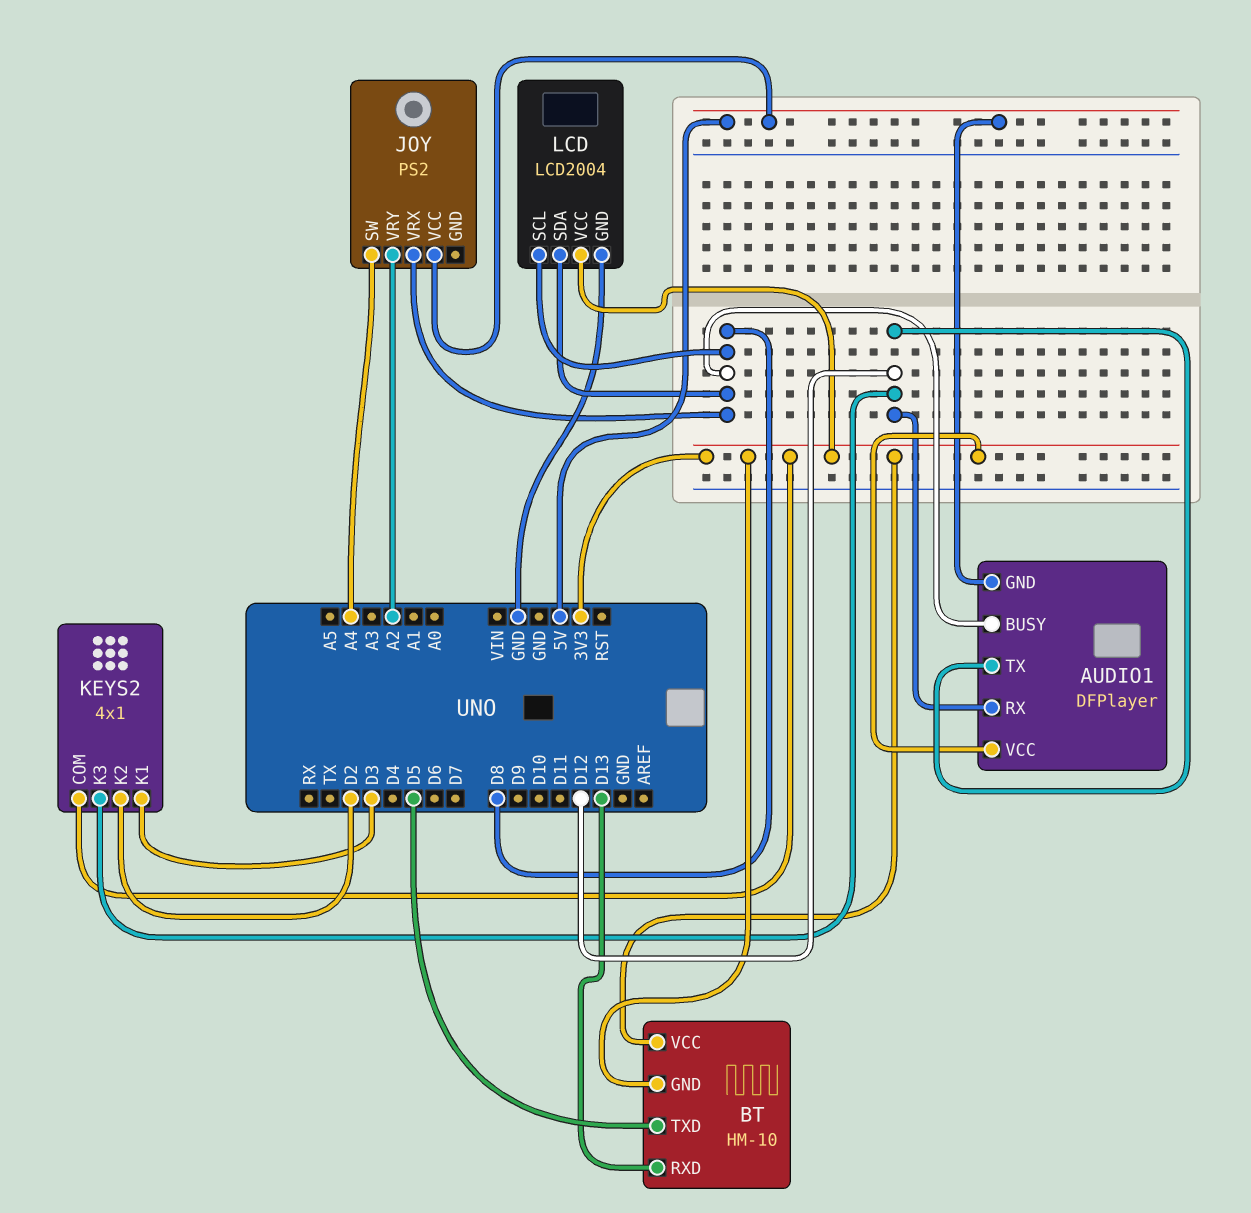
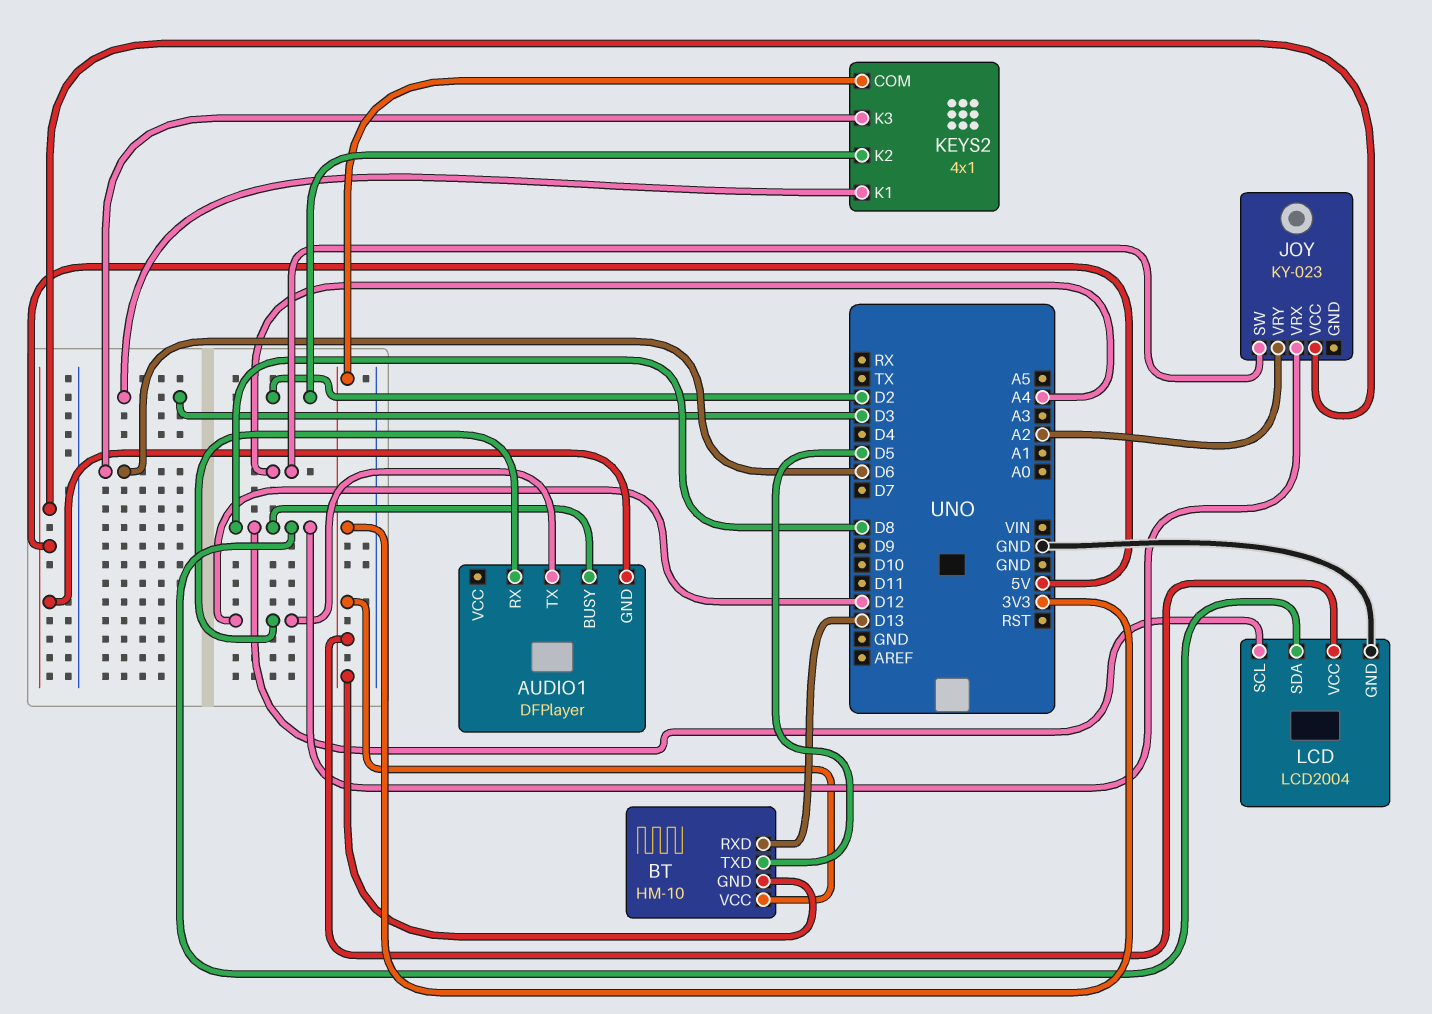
AUDIO1 pin VCC: 3V3 -> none
JOY: PS2 -> KY-023
KEYS2 pin K3: D12 -> D6

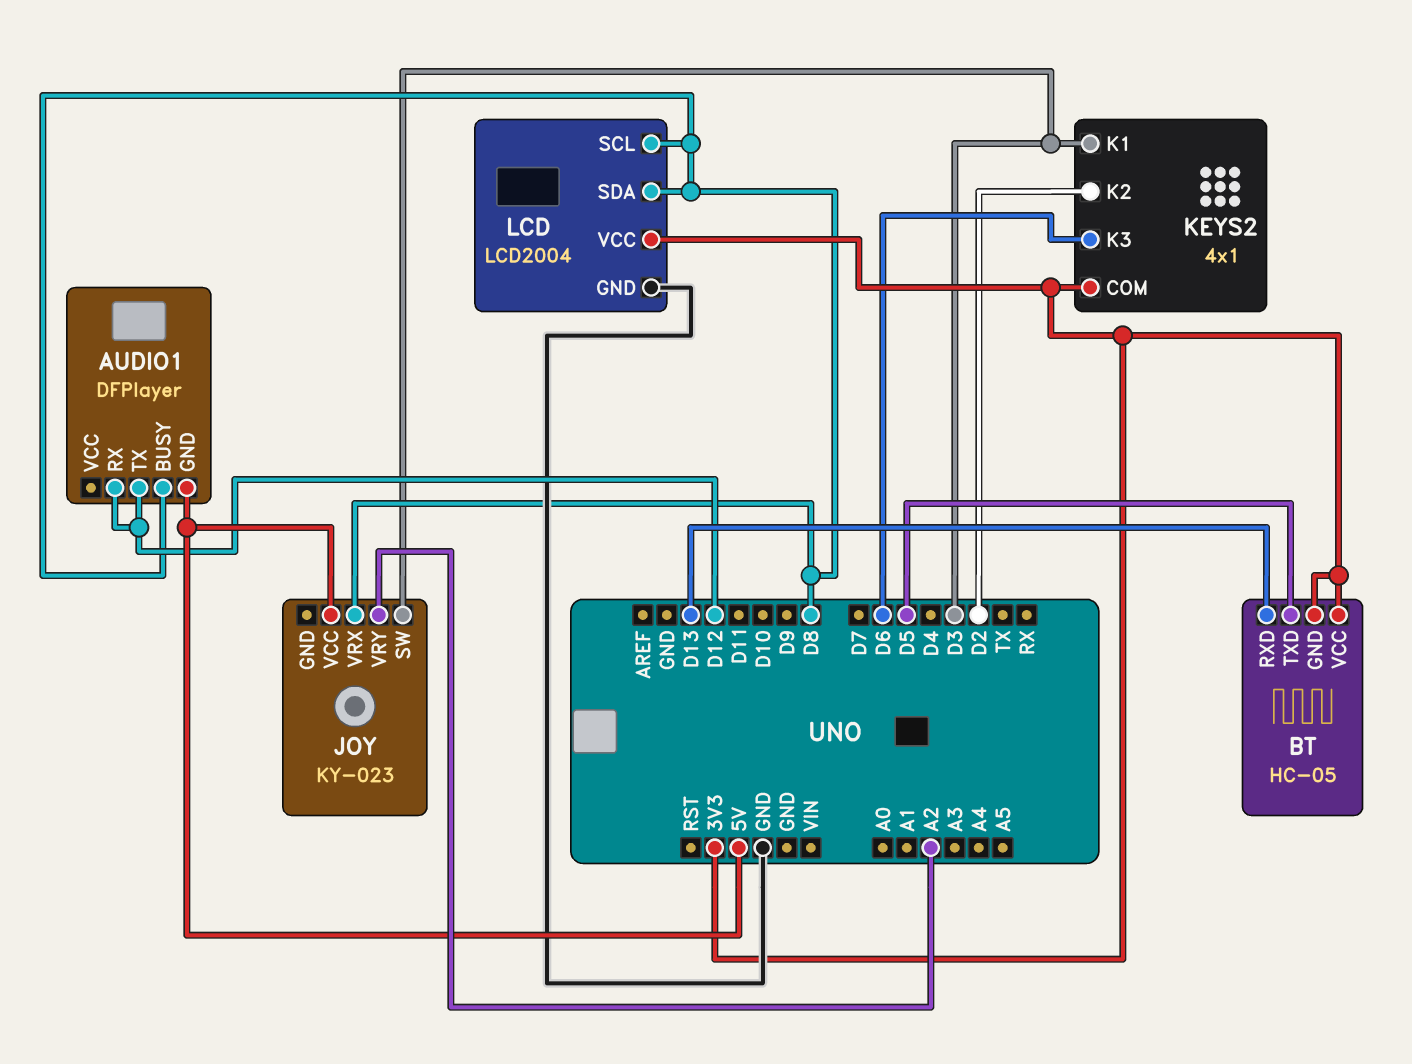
BT: HM-10 -> HC-05
JOY pin SW: A4 -> D3

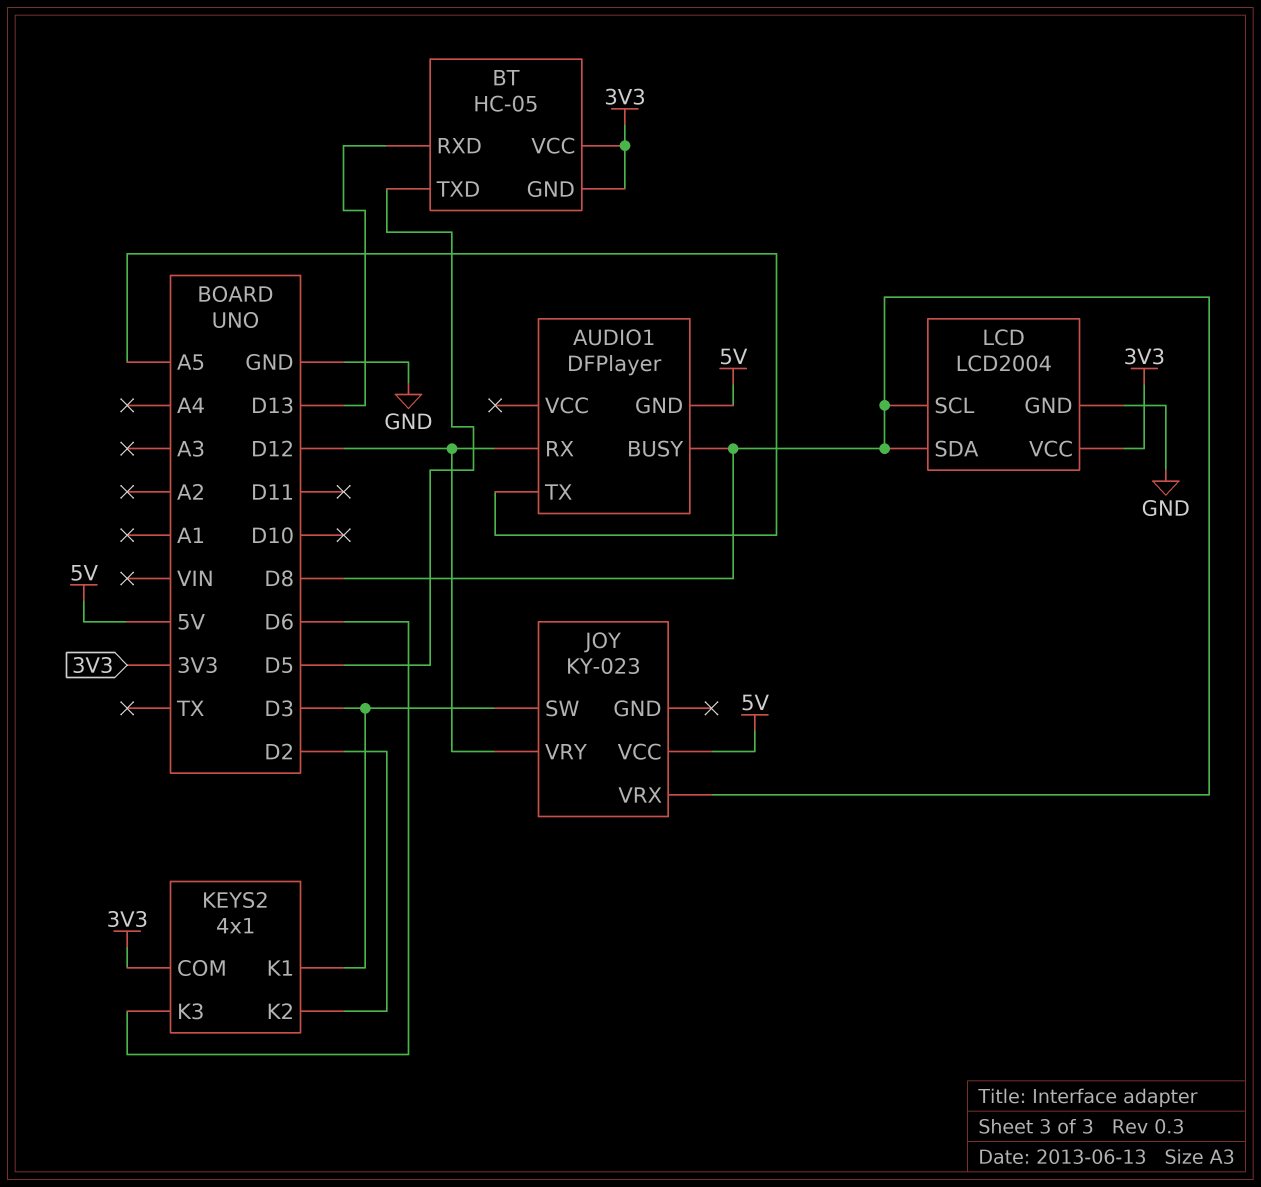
AUDIO1 pin TX: D12 -> A5
JOY pin VRY: A2 -> D12

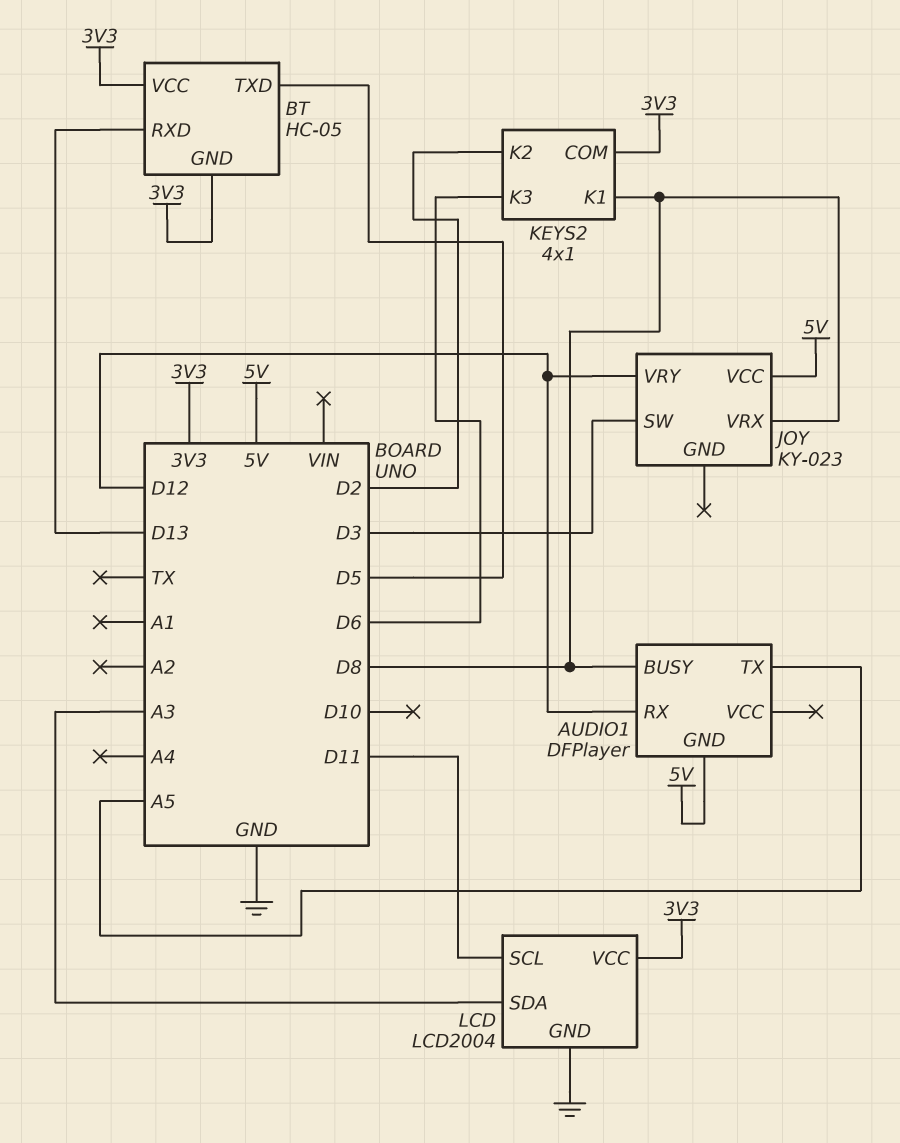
KEYS2 pin K1: D3 -> D8
LCD pin SCL: D8 -> D11
LCD pin SDA: D8 -> A3

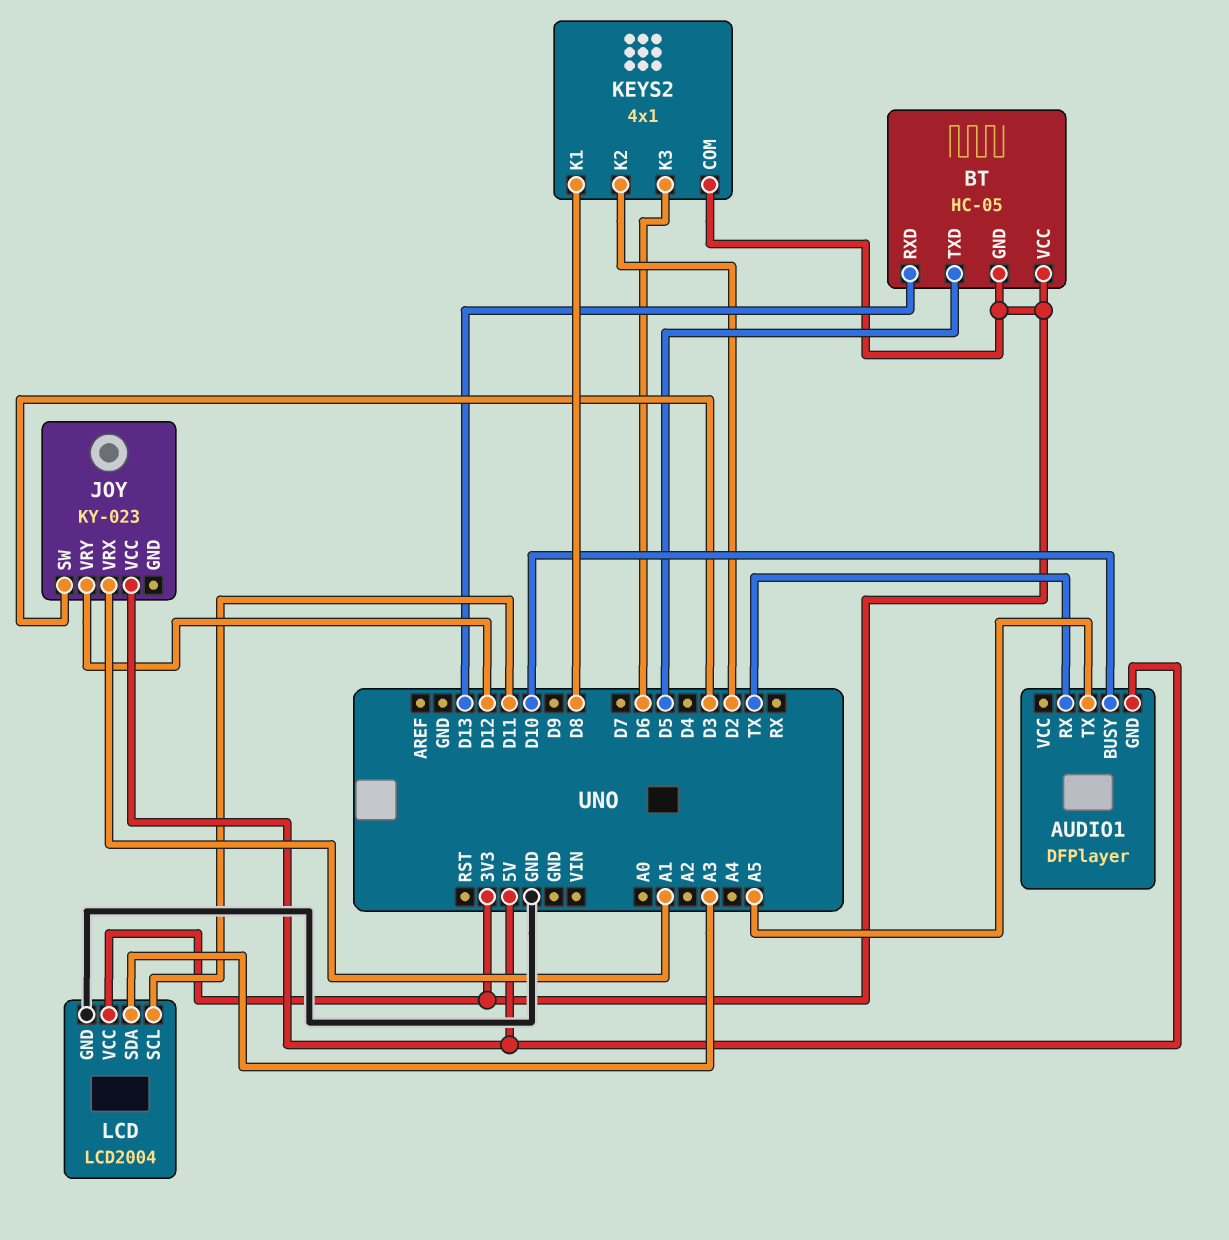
AUDIO1 pin BUSY: D8 -> D10
AUDIO1 pin RX: D12 -> TX
JOY pin VRX: D8 -> A1

